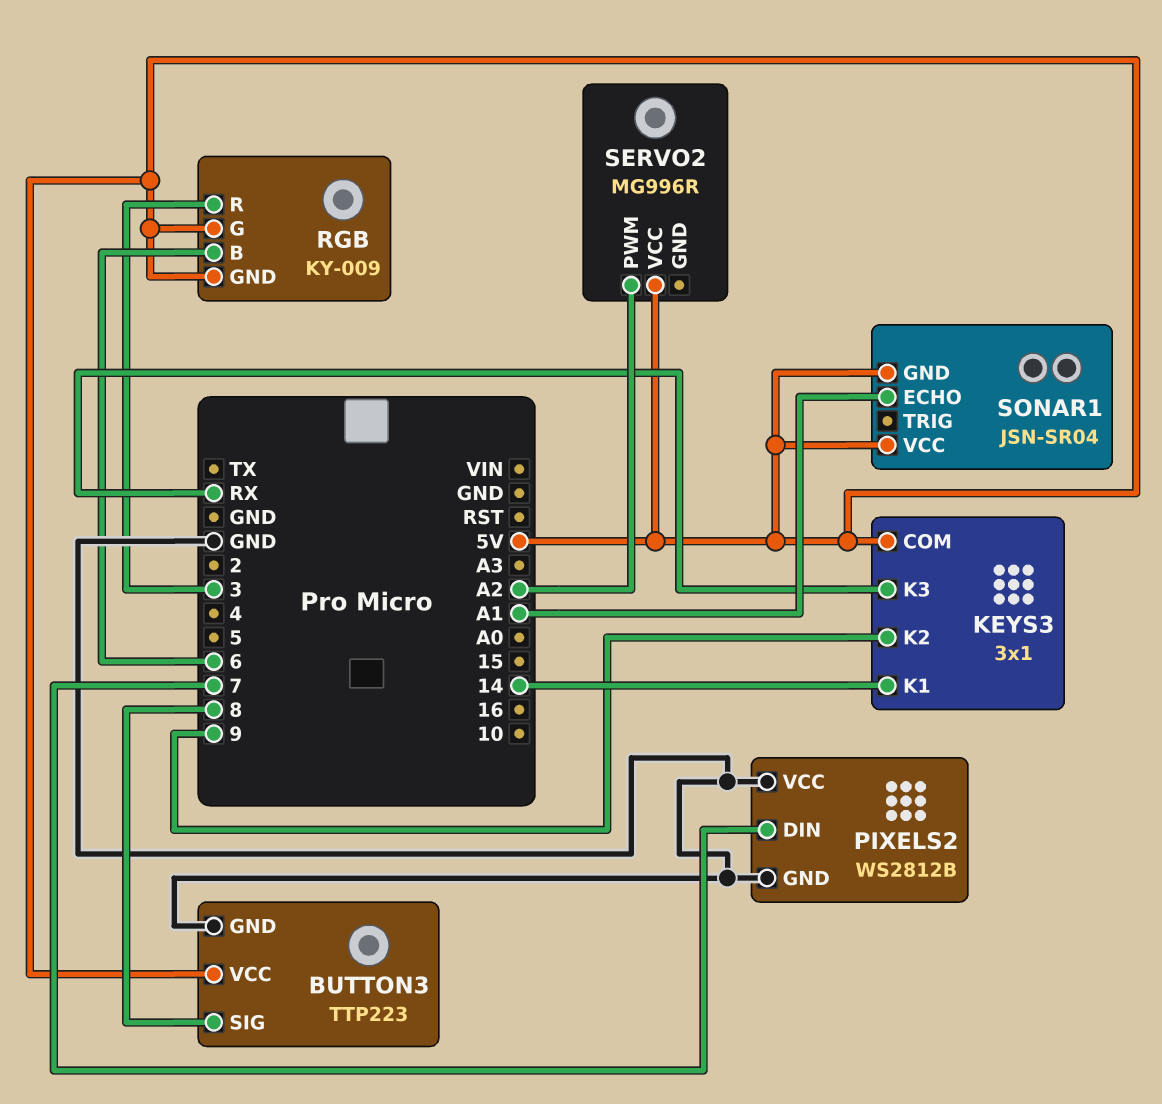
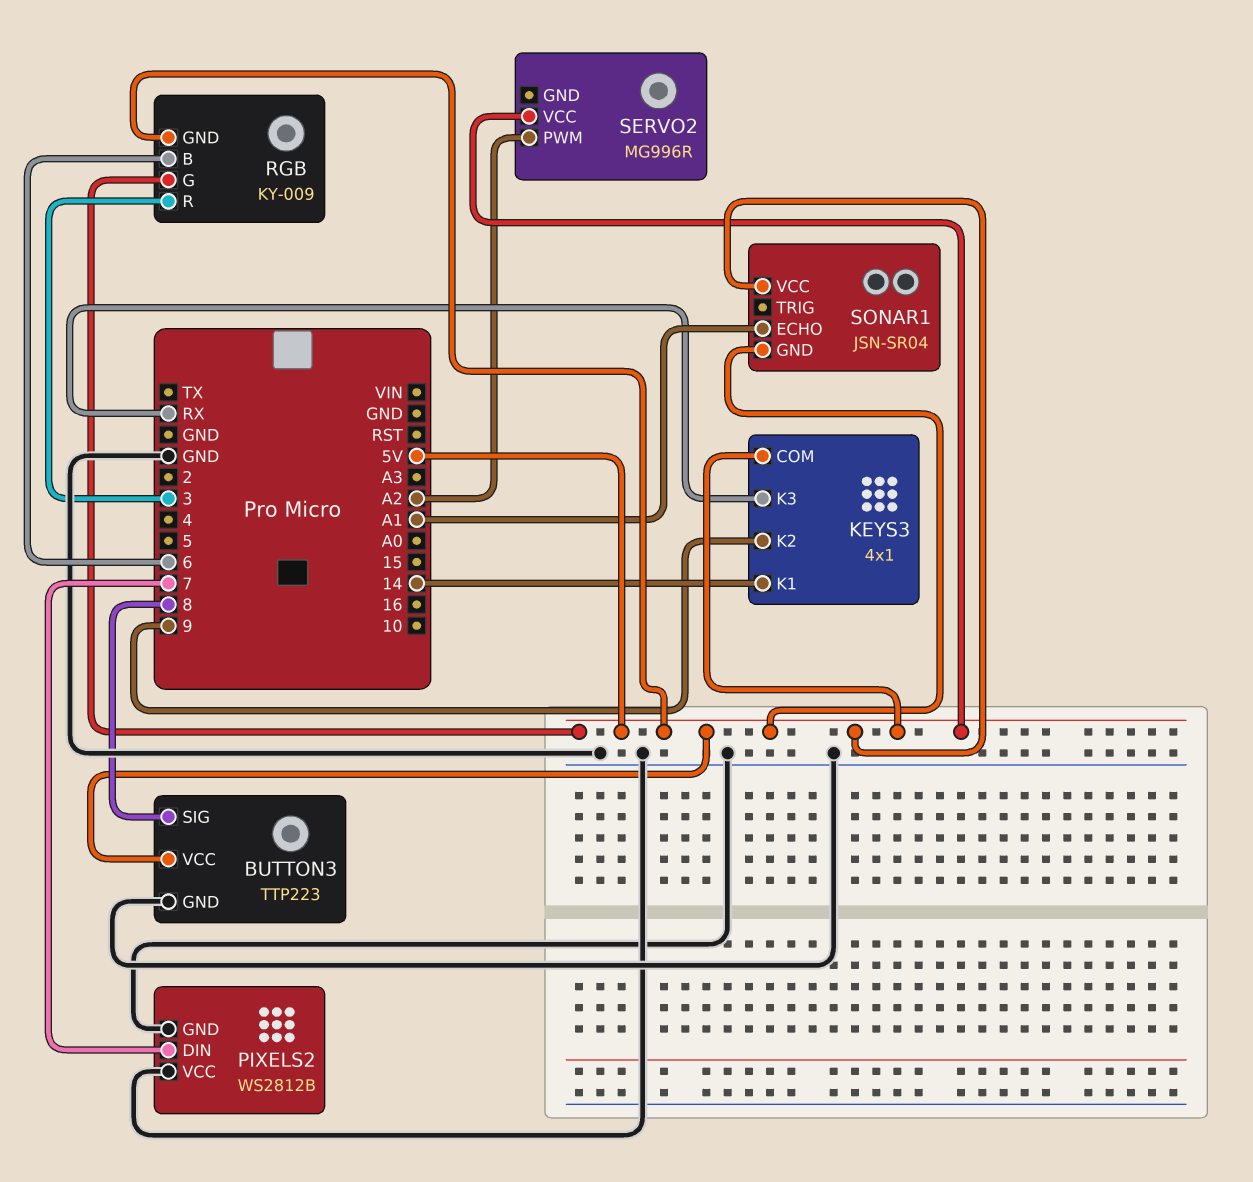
KEYS3: 3x1 -> 4x1

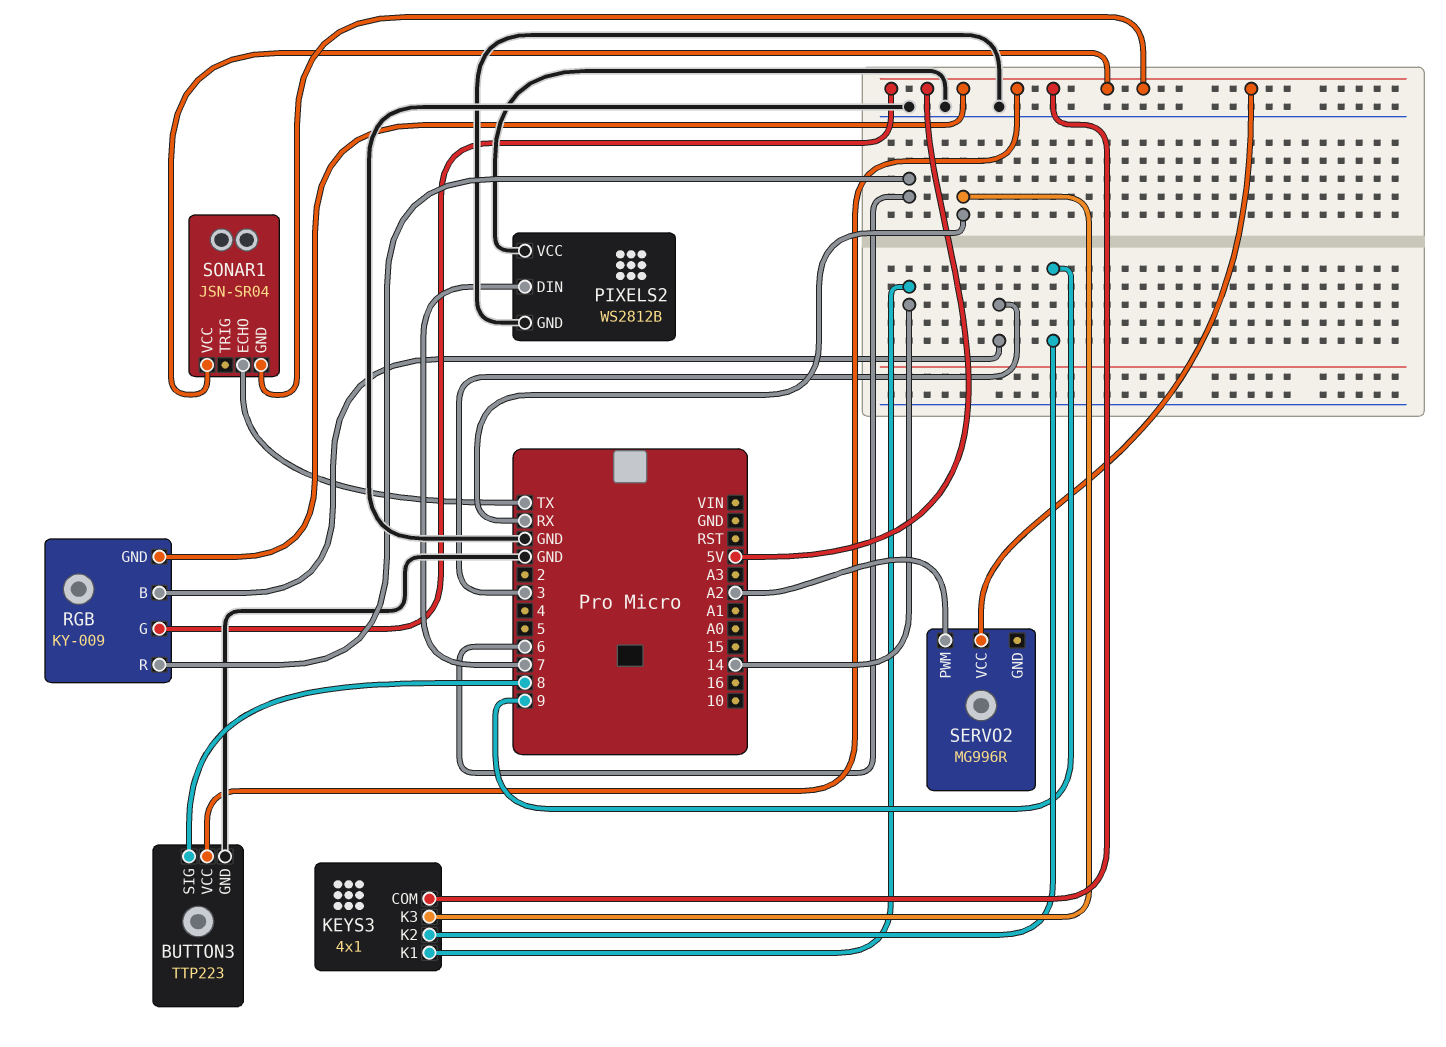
RGB pin B: 6 -> 3
RGB pin R: 3 -> 6
SONAR1 pin ECHO: A1 -> TX

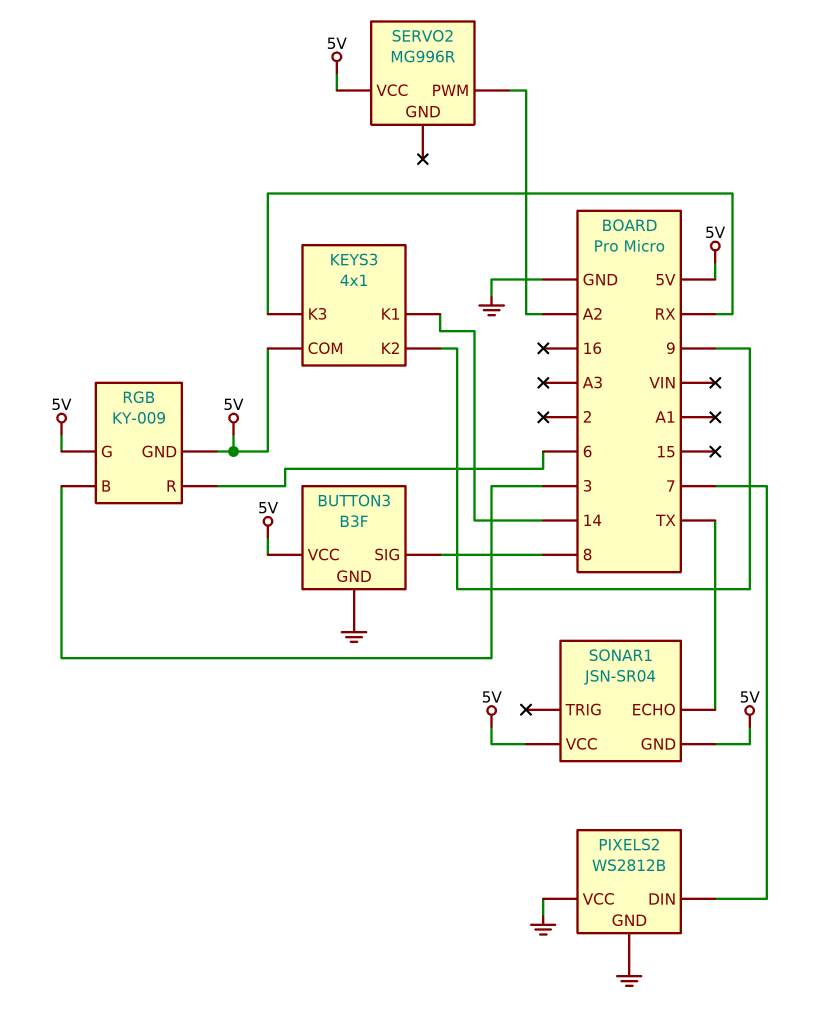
BUTTON3: TTP223 -> B3F

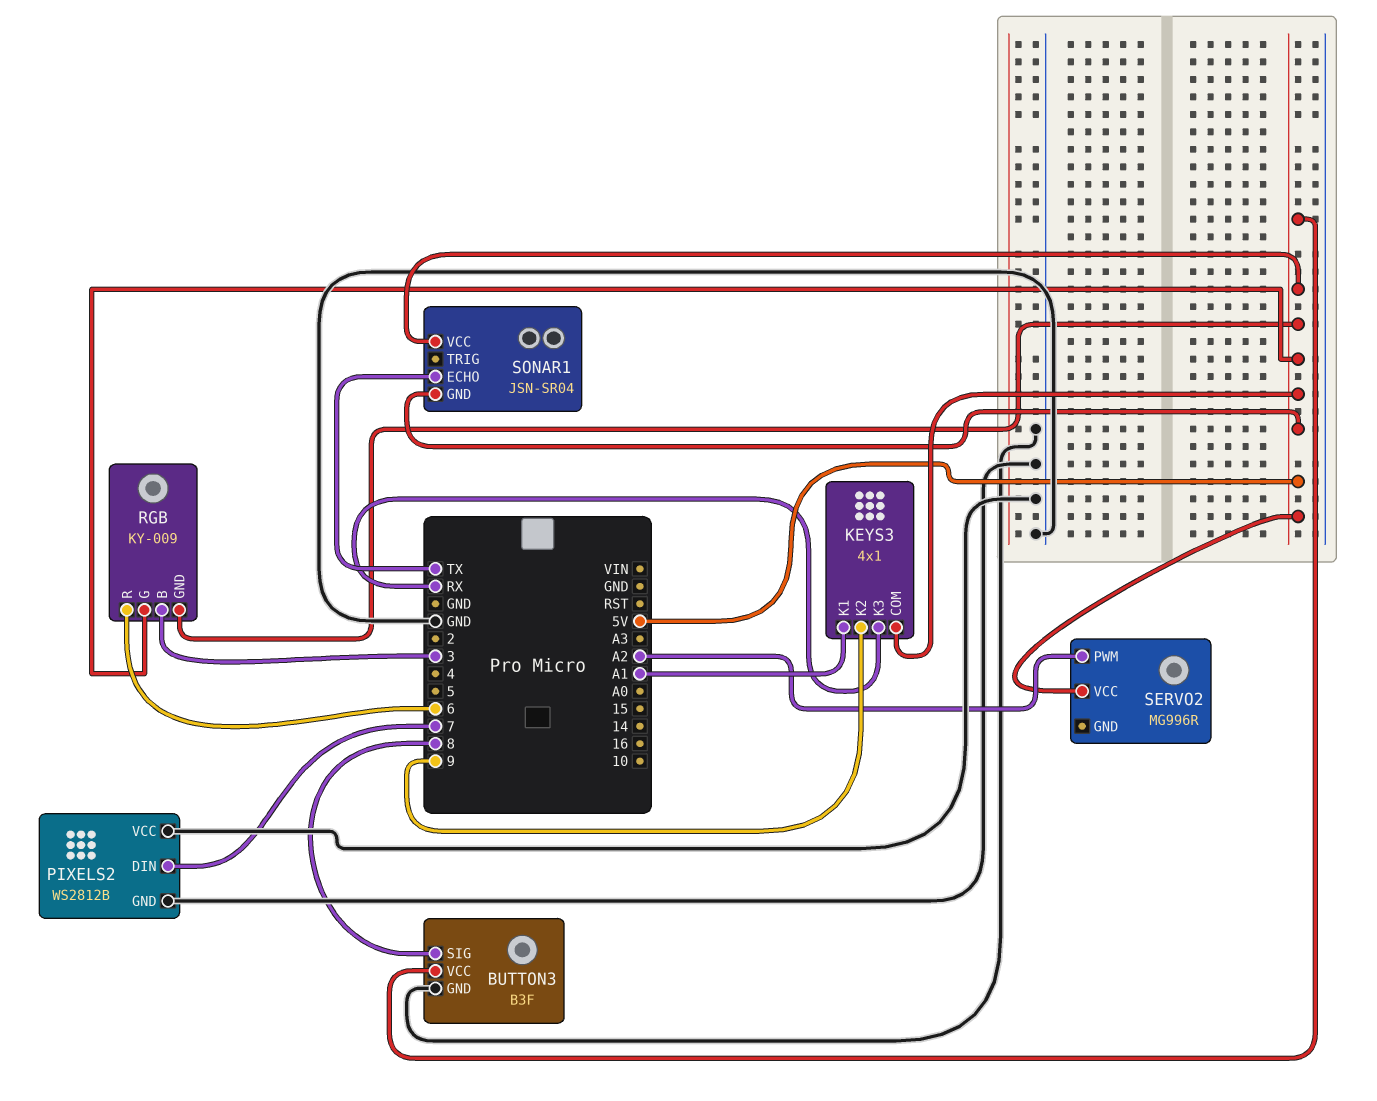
KEYS3 pin K1: 14 -> A1

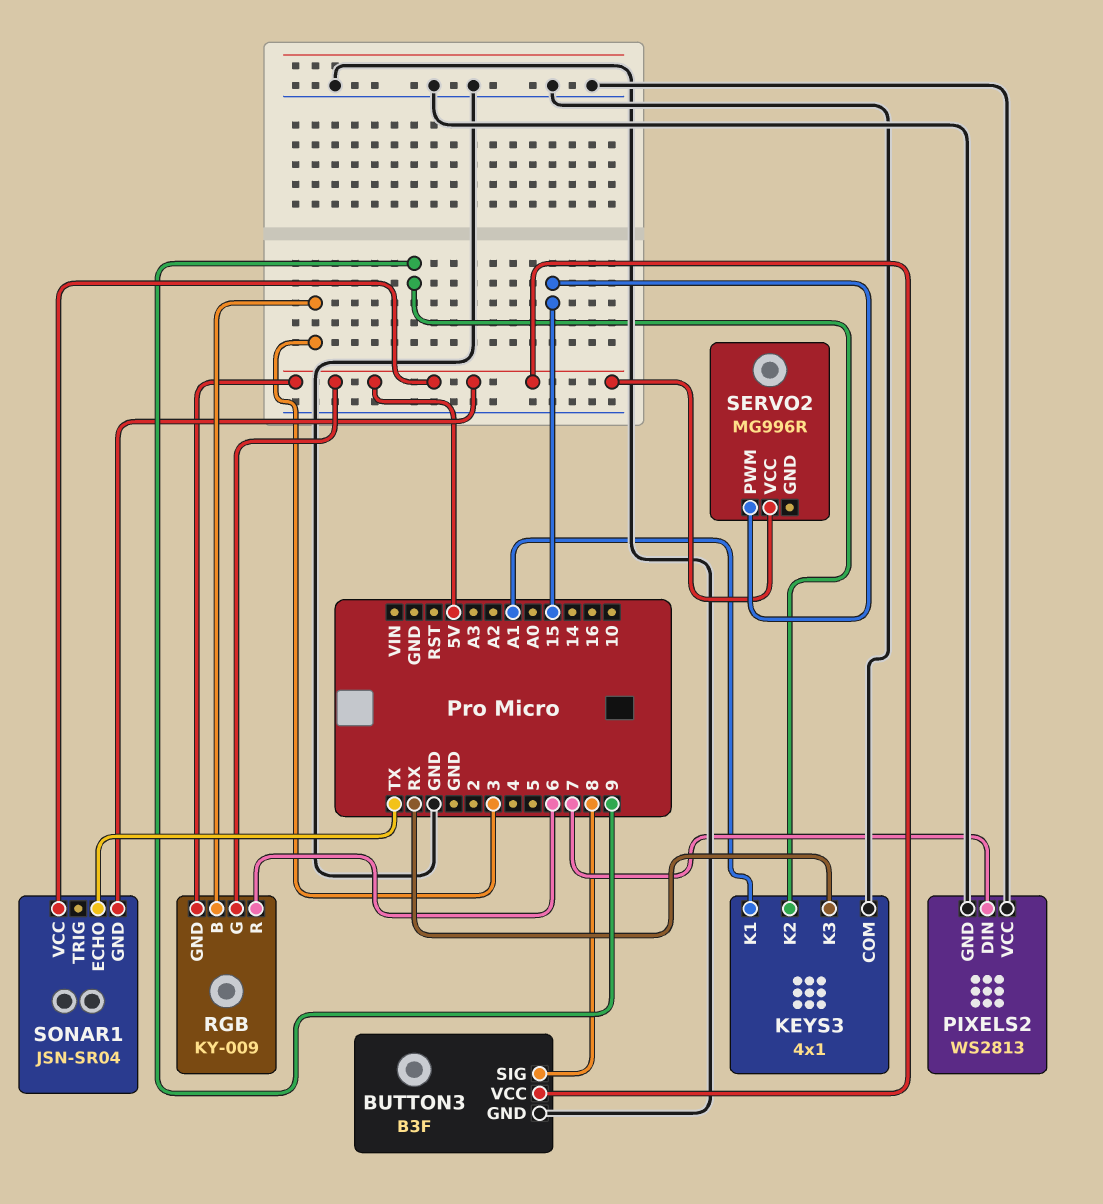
KEYS3 pin COM: 5V -> GND
PIXELS2: WS2812B -> WS2813
SERVO2 pin PWM: A2 -> 15

